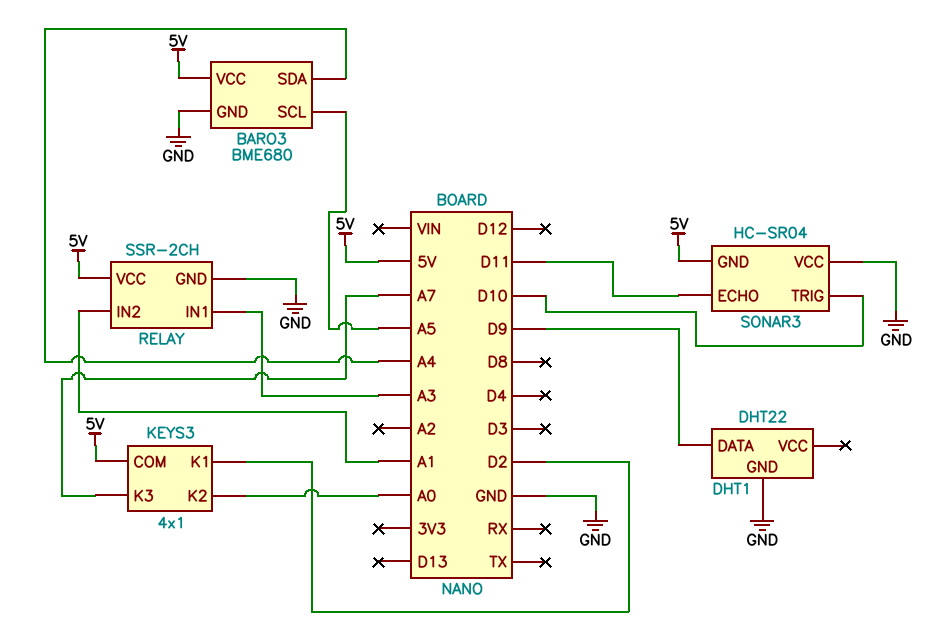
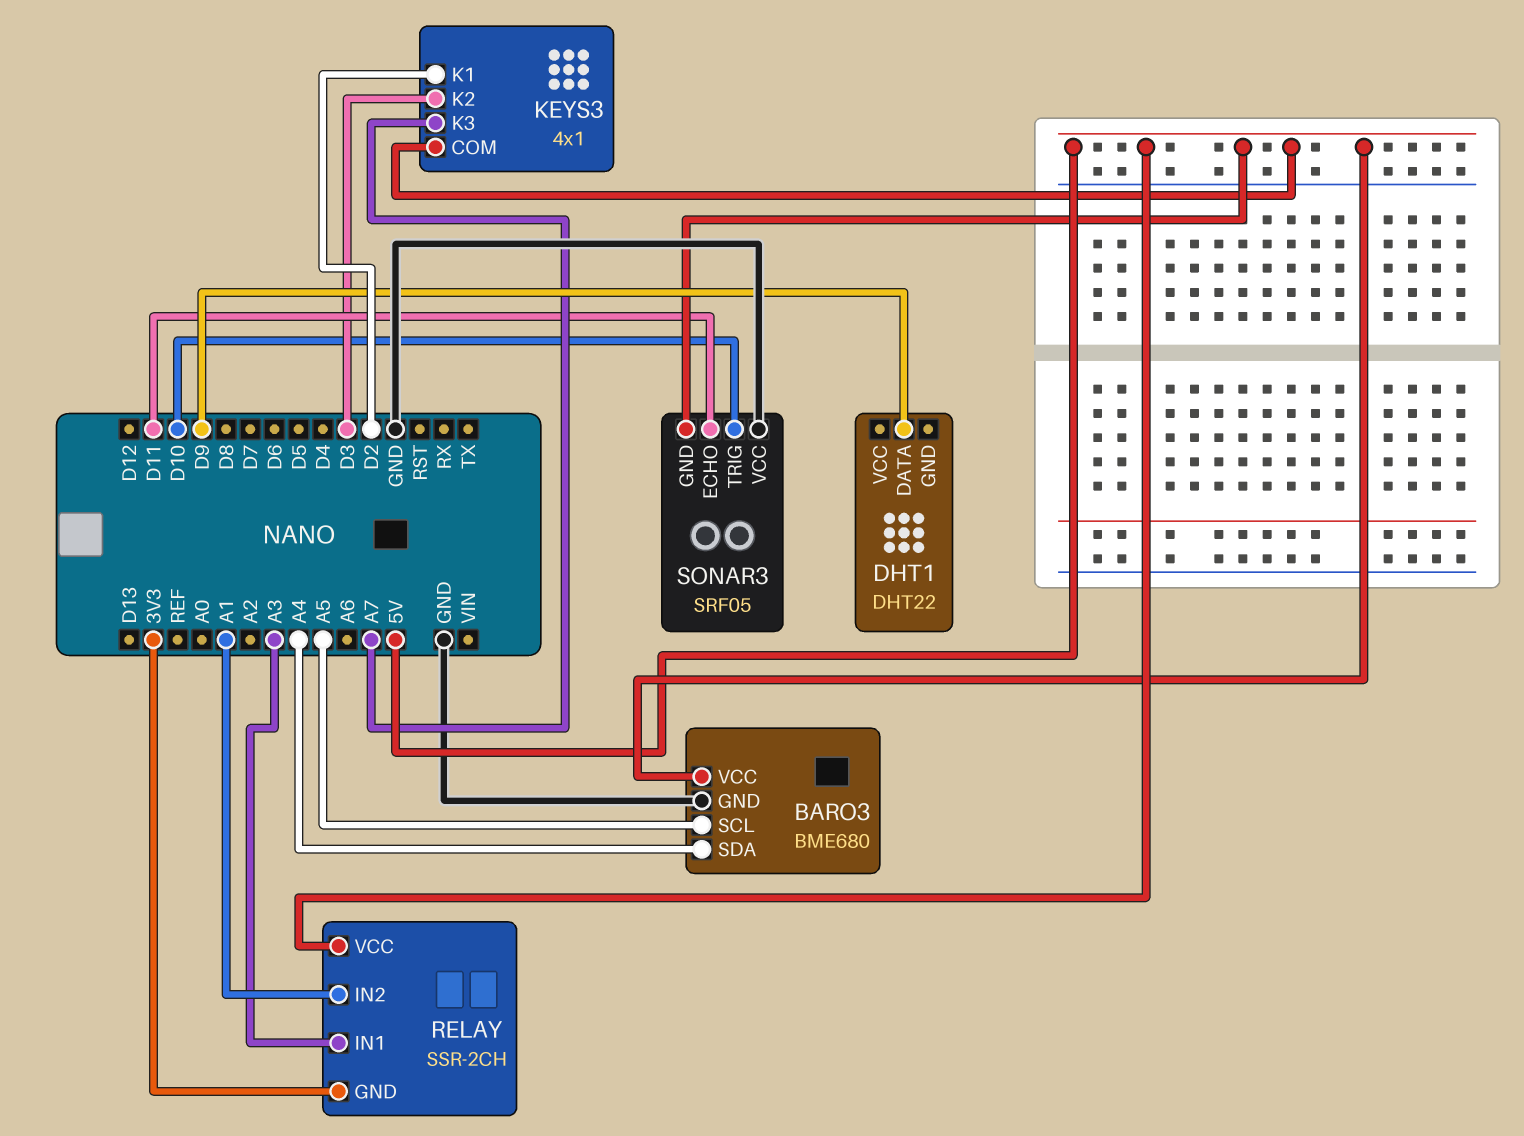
DHT1 pin GND: GND -> none
KEYS3 pin K2: A0 -> D3
RELAY pin GND: GND -> 3V3
SONAR3: HC-SR04 -> SRF05

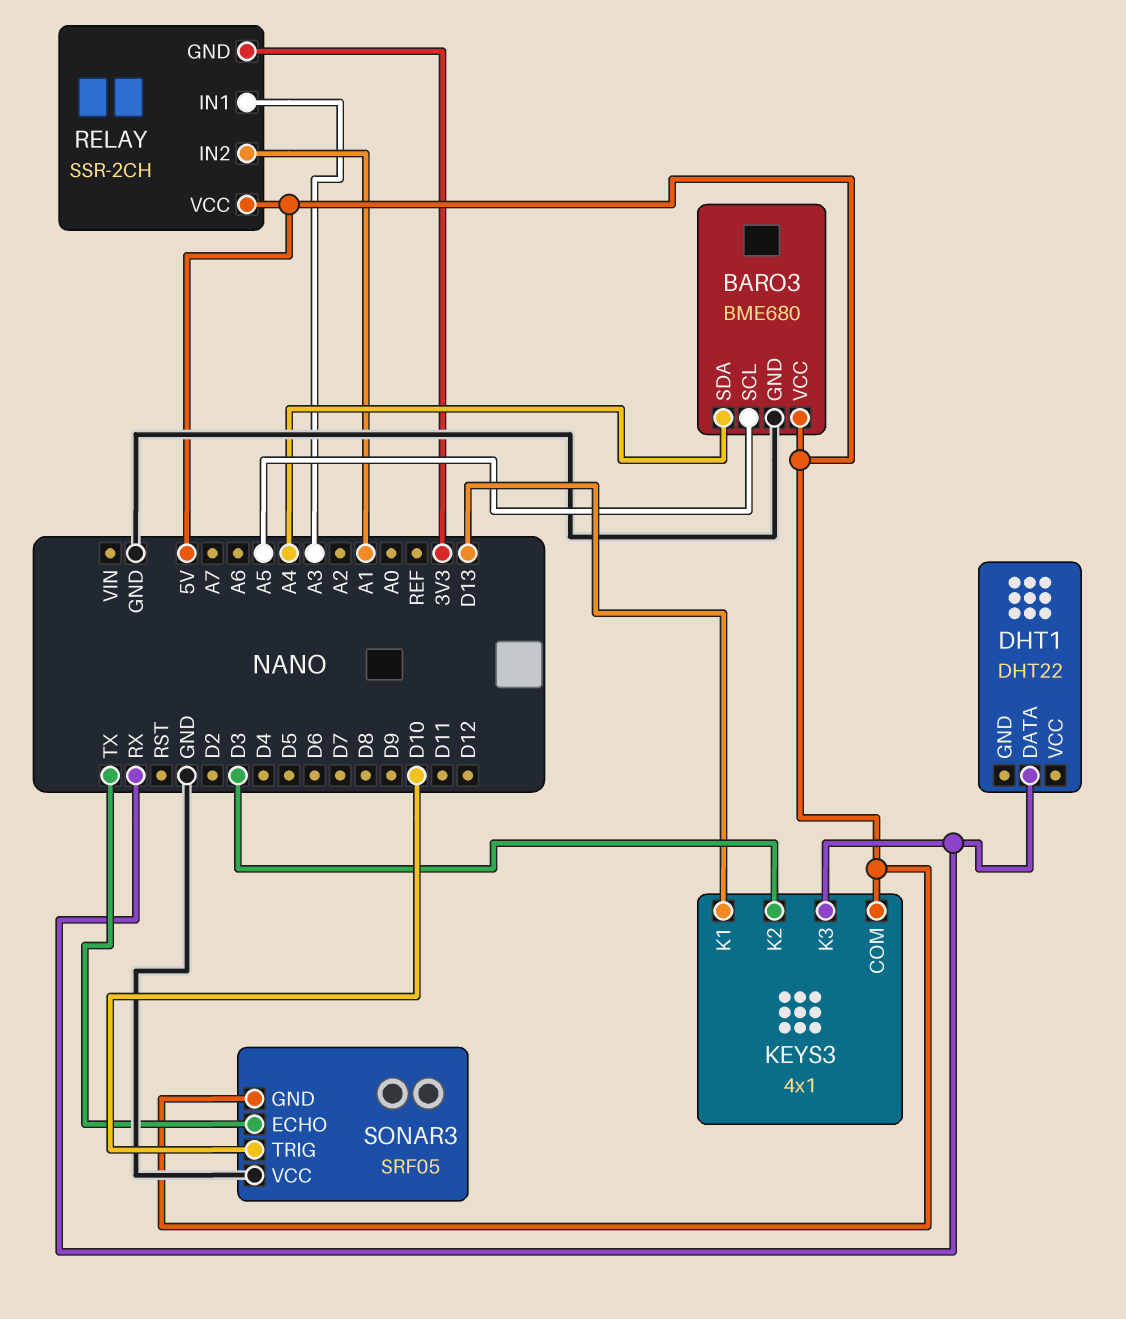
DHT1 pin DATA: D9 -> RX
KEYS3 pin K1: D2 -> D13
KEYS3 pin K3: A7 -> RX
SONAR3 pin ECHO: D11 -> TX

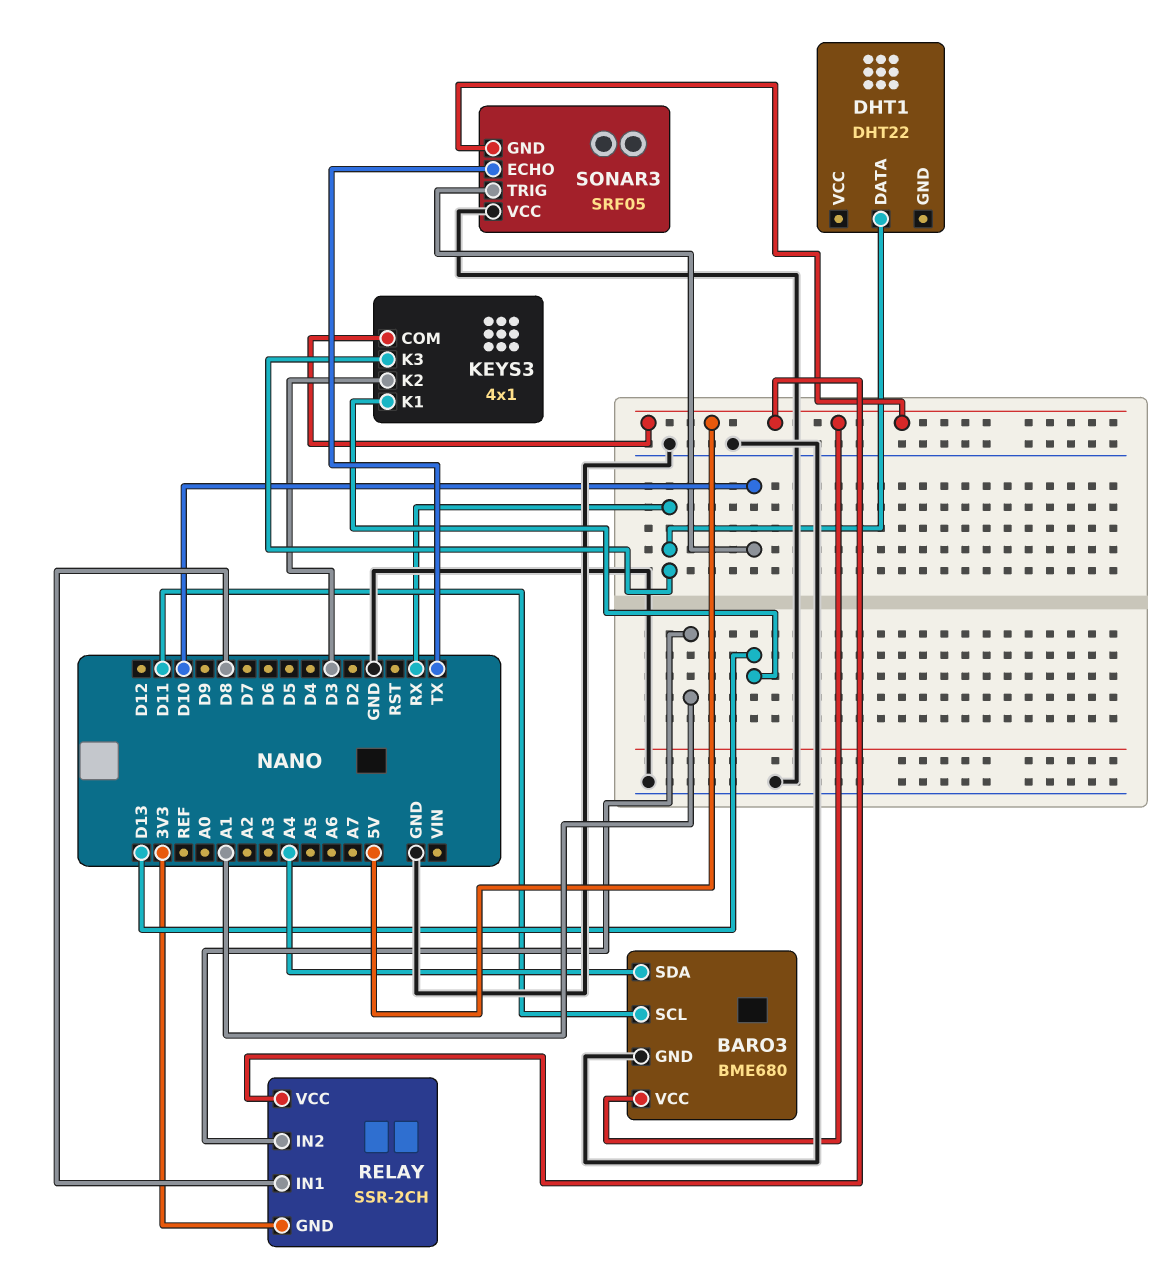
BARO3 pin SCL: A5 -> D11
RELAY pin IN1: A3 -> D8

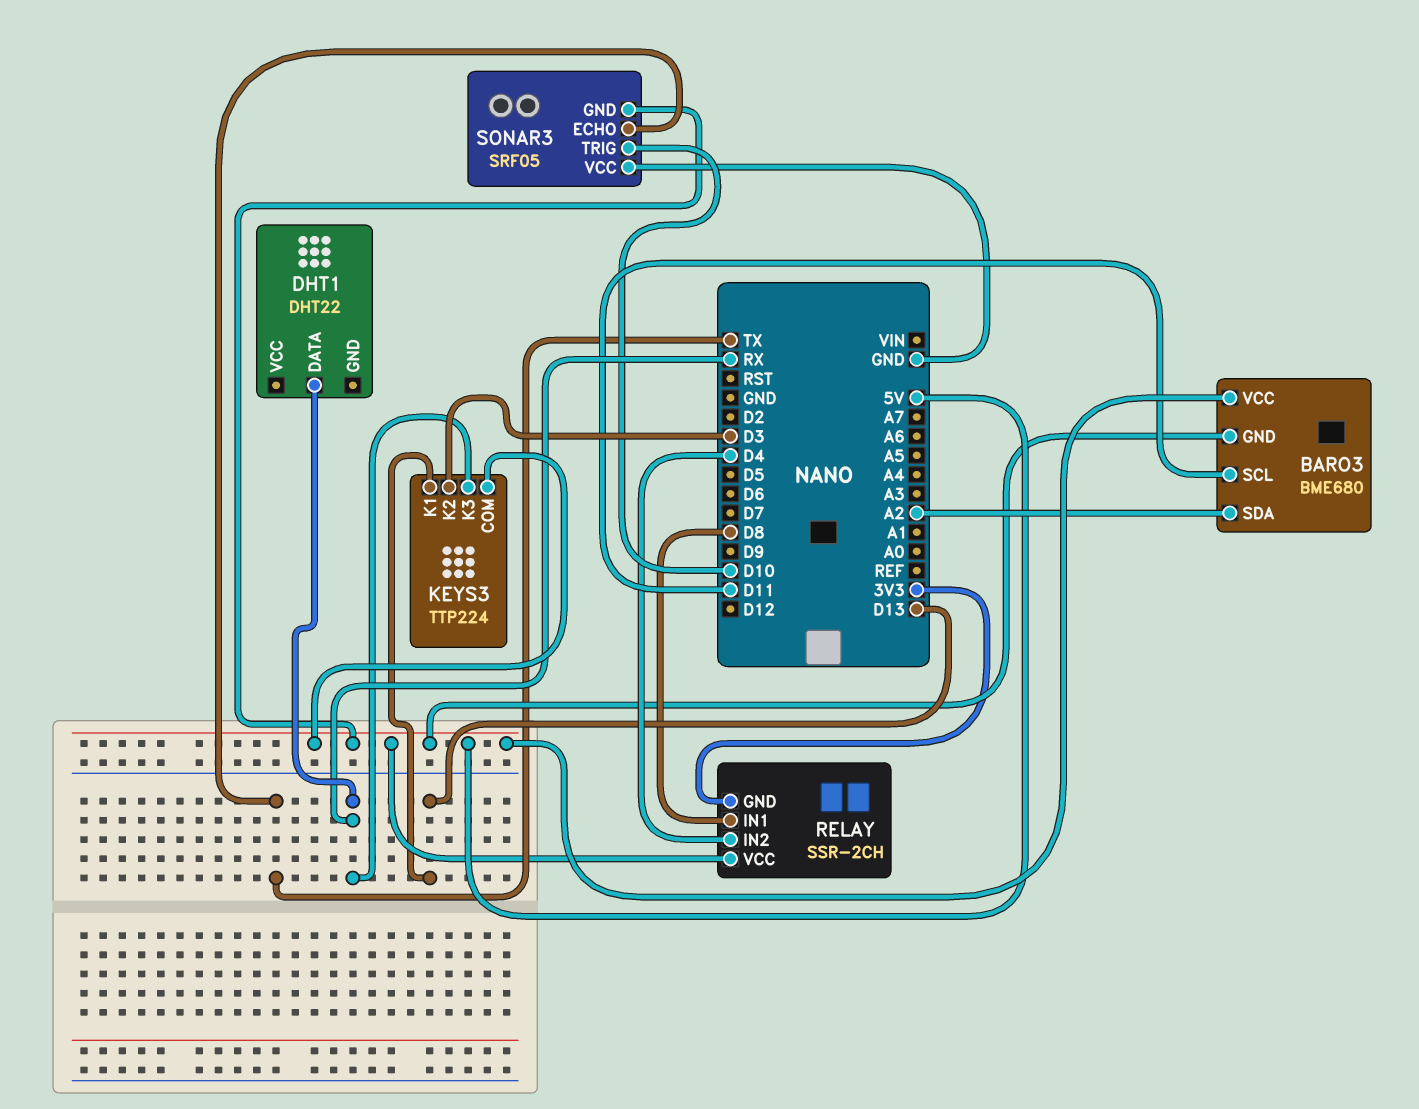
BARO3 pin GND: GND -> 5V
BARO3 pin SDA: A4 -> A2
KEYS3: 4x1 -> TTP224
RELAY pin IN2: A1 -> D4

